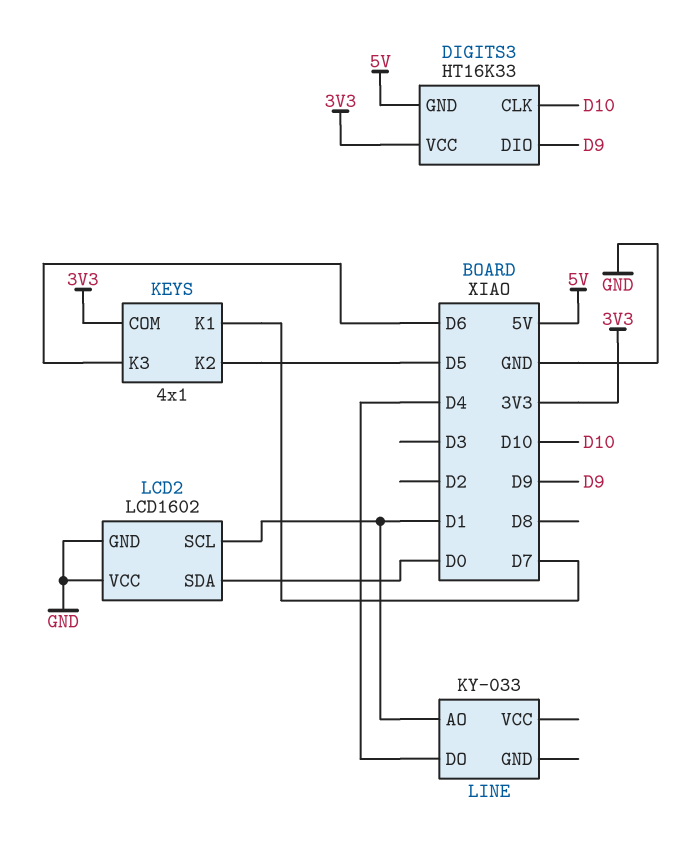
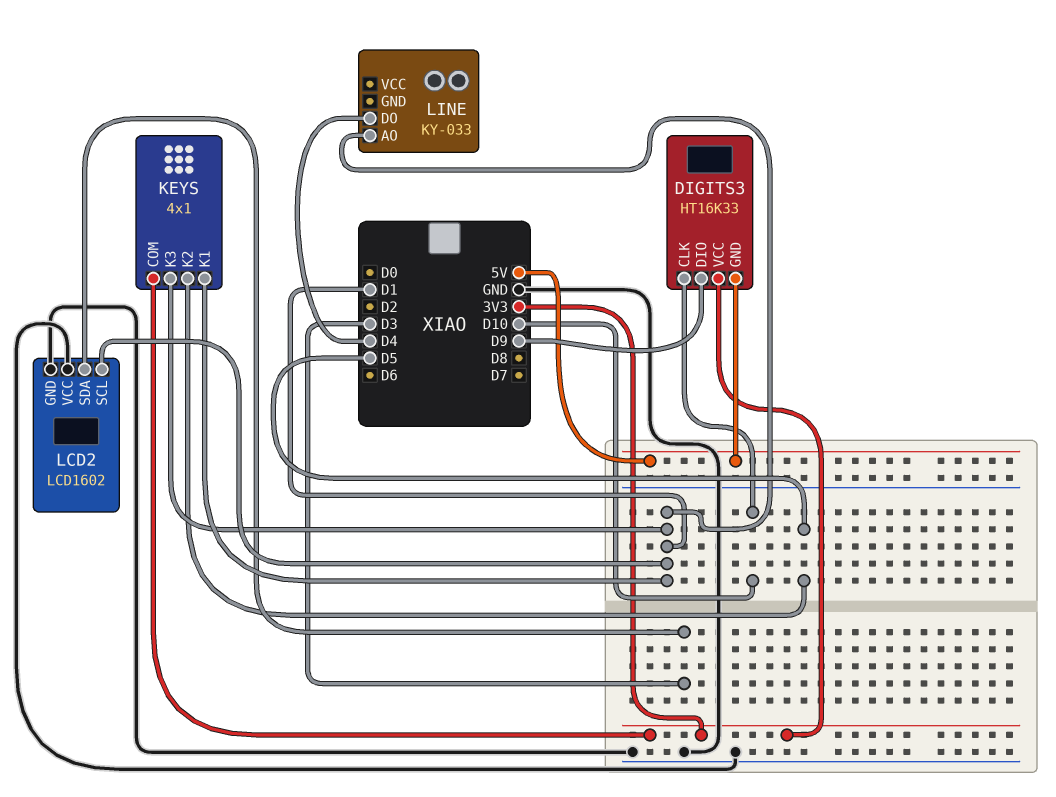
KEYS pin K1: D7 -> D1
KEYS pin K3: D6 -> D1
LCD2 pin SDA: D0 -> D3

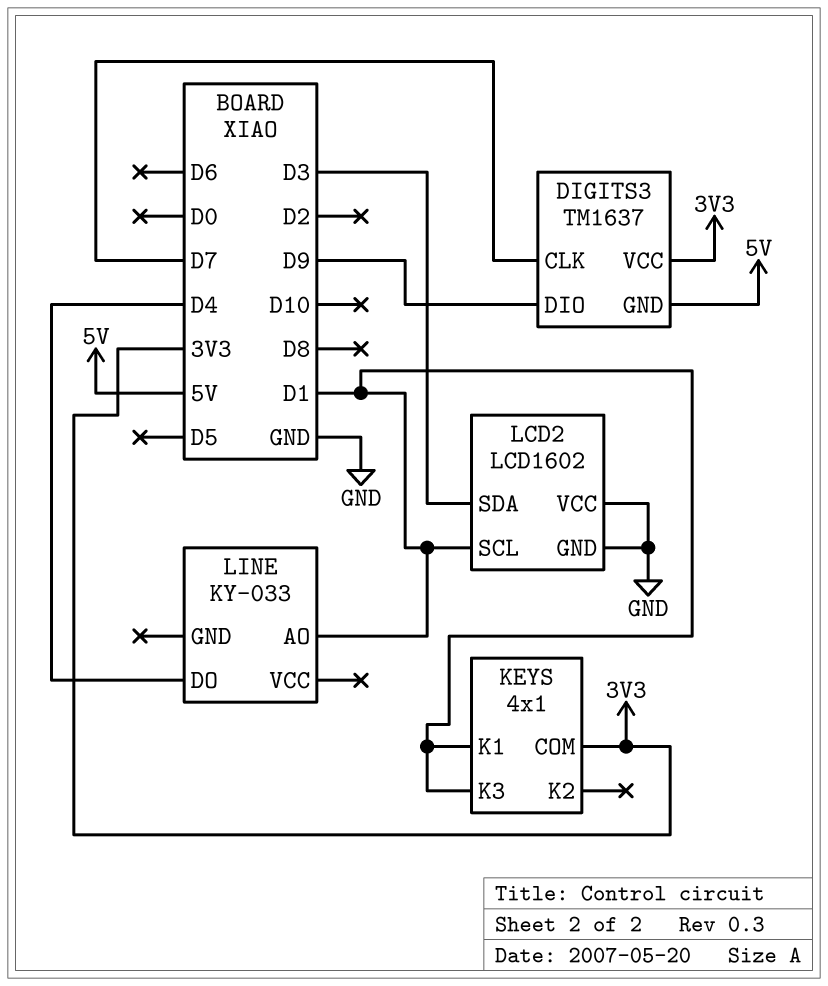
DIGITS3: HT16K33 -> TM1637
DIGITS3 pin CLK: D10 -> D7
KEYS pin K2: D5 -> none

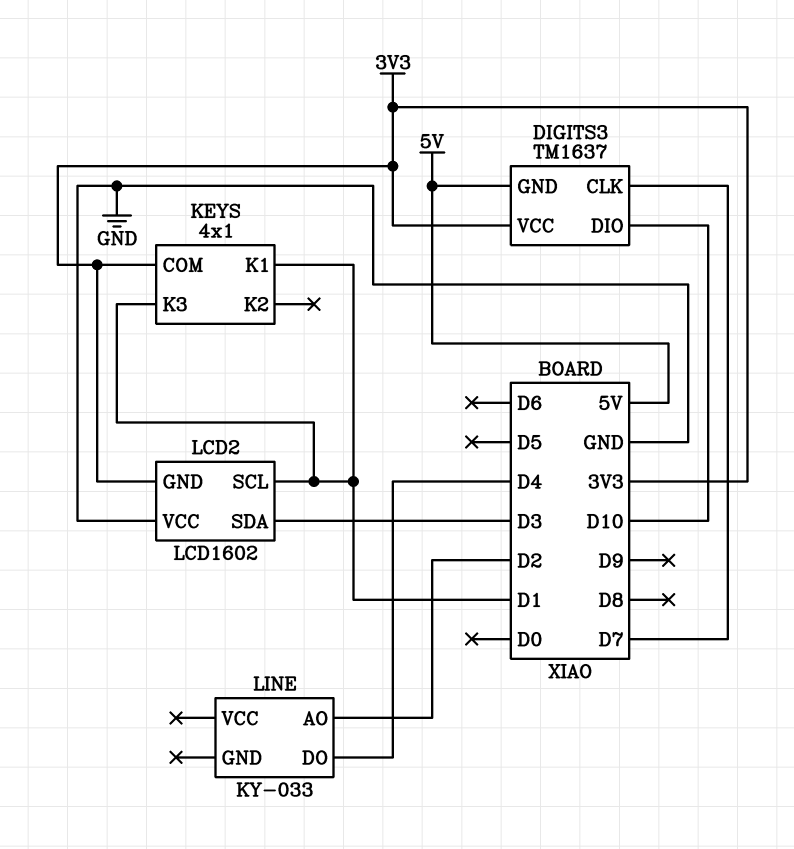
DIGITS3 pin DIO: D9 -> D10
LCD2 pin GND: GND -> 3V3
LINE pin AO: D1 -> D2

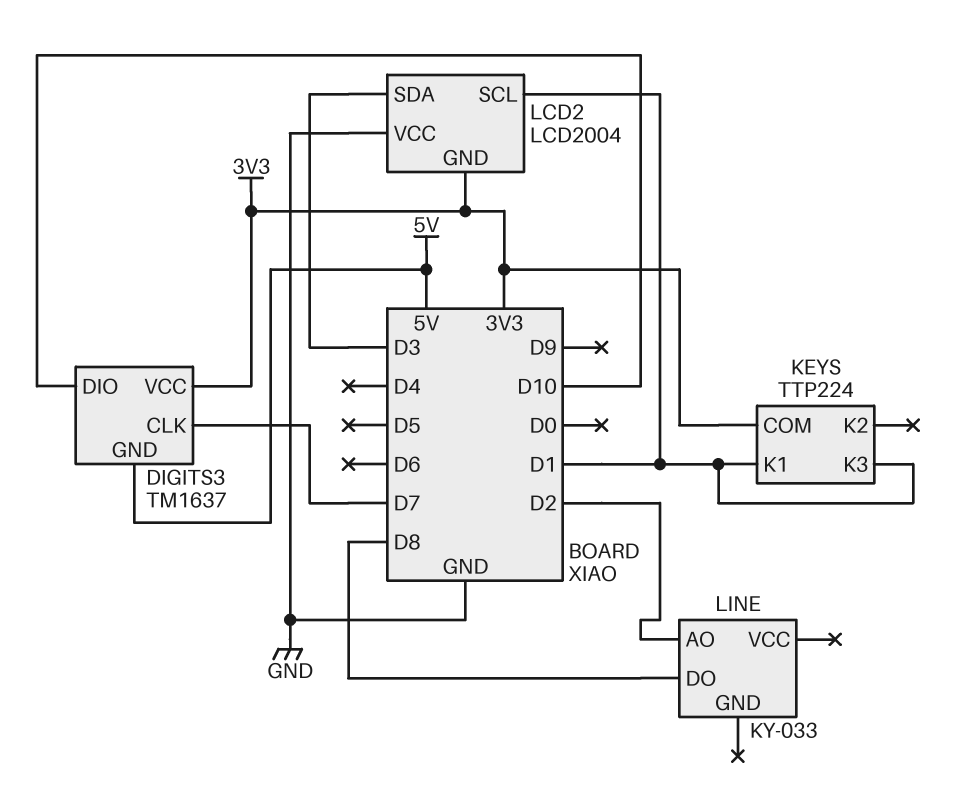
KEYS: 4x1 -> TTP224
LCD2: LCD1602 -> LCD2004
LINE pin DO: D4 -> D8

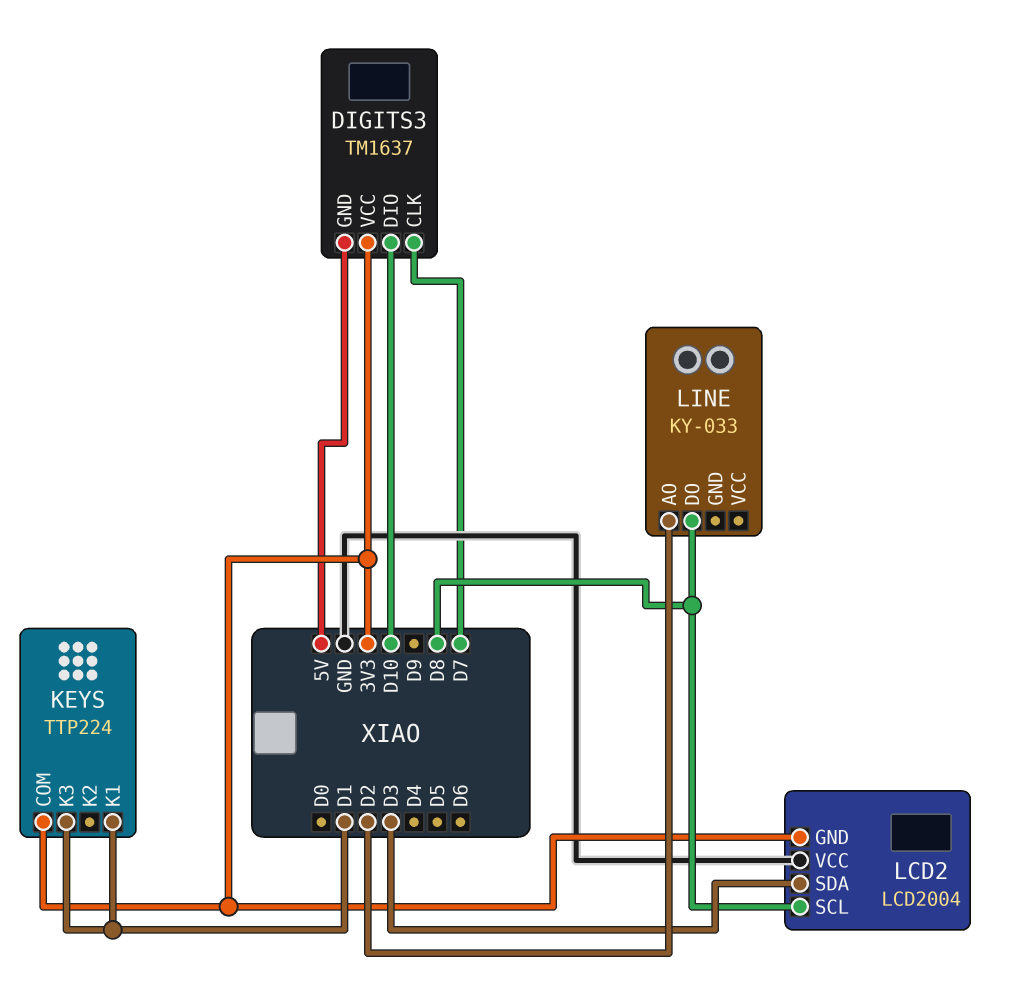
LCD2 pin SCL: D1 -> D8

